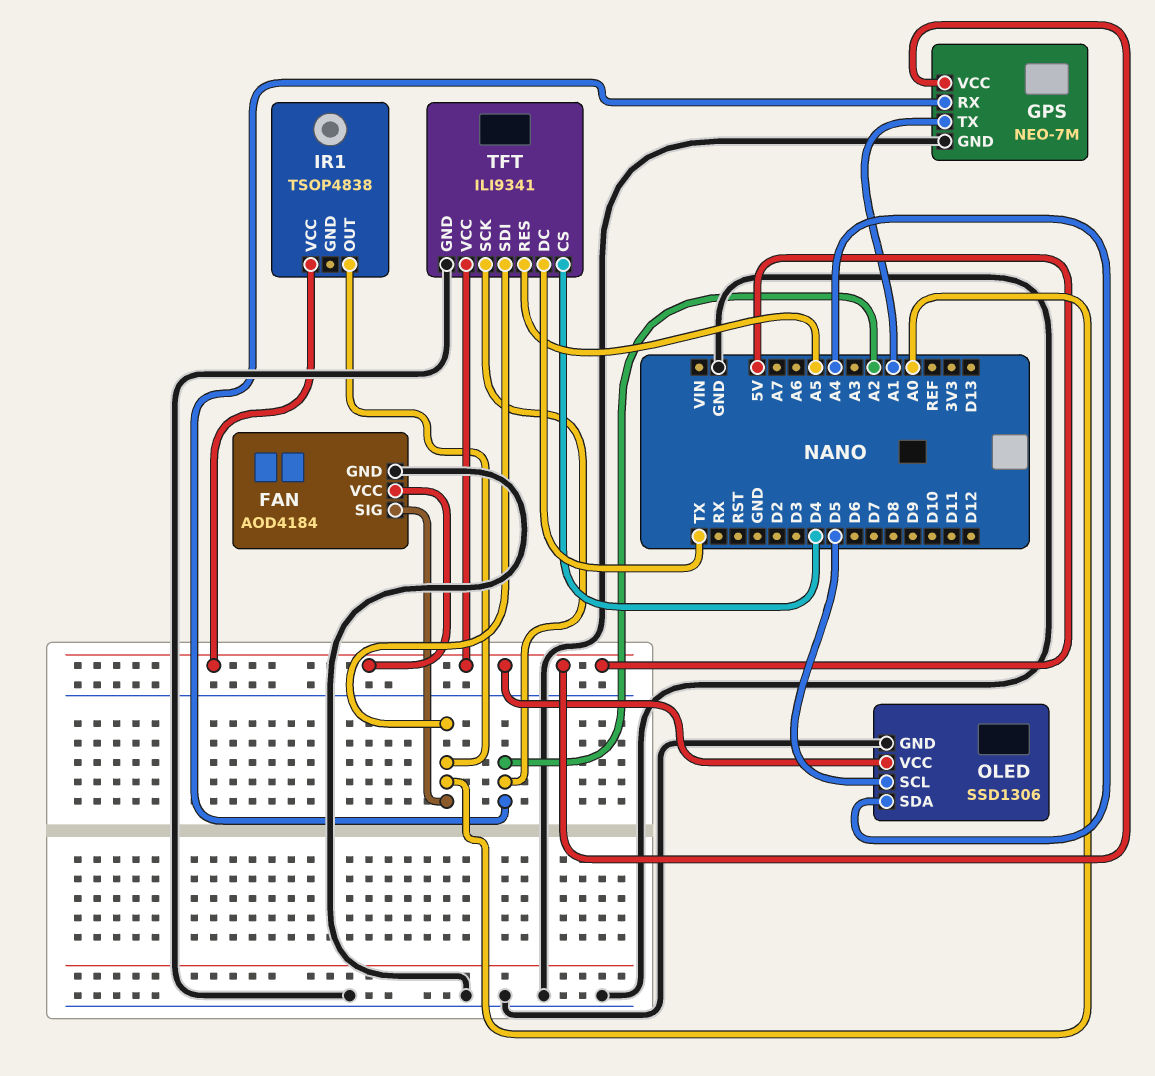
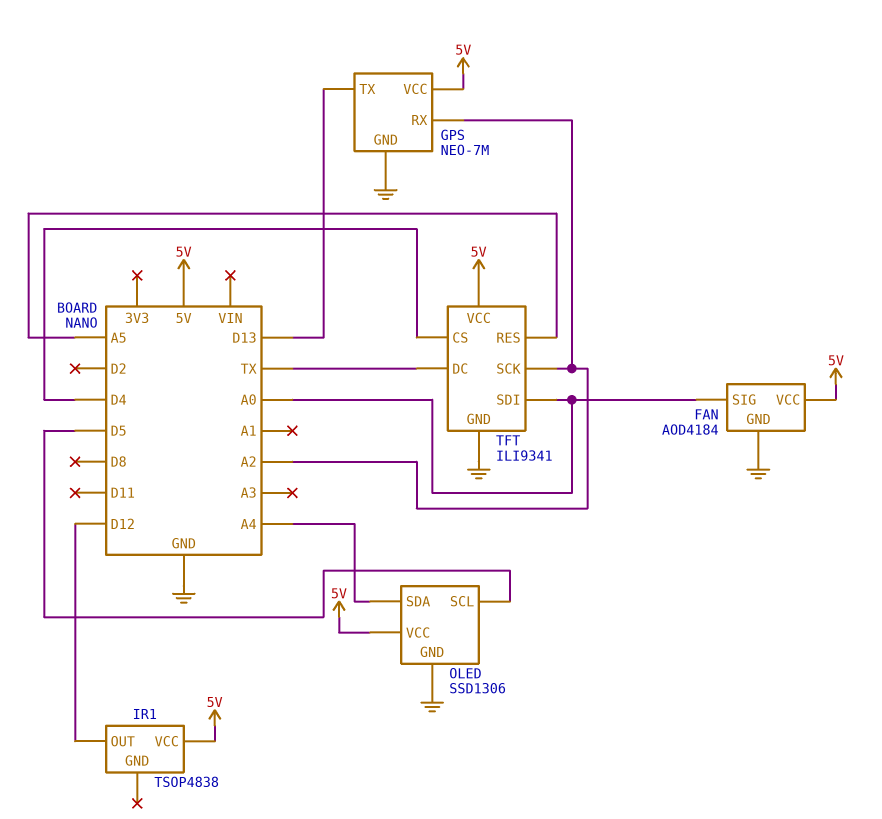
GPS pin TX: A1 -> D13
IR1 pin OUT: A0 -> D12

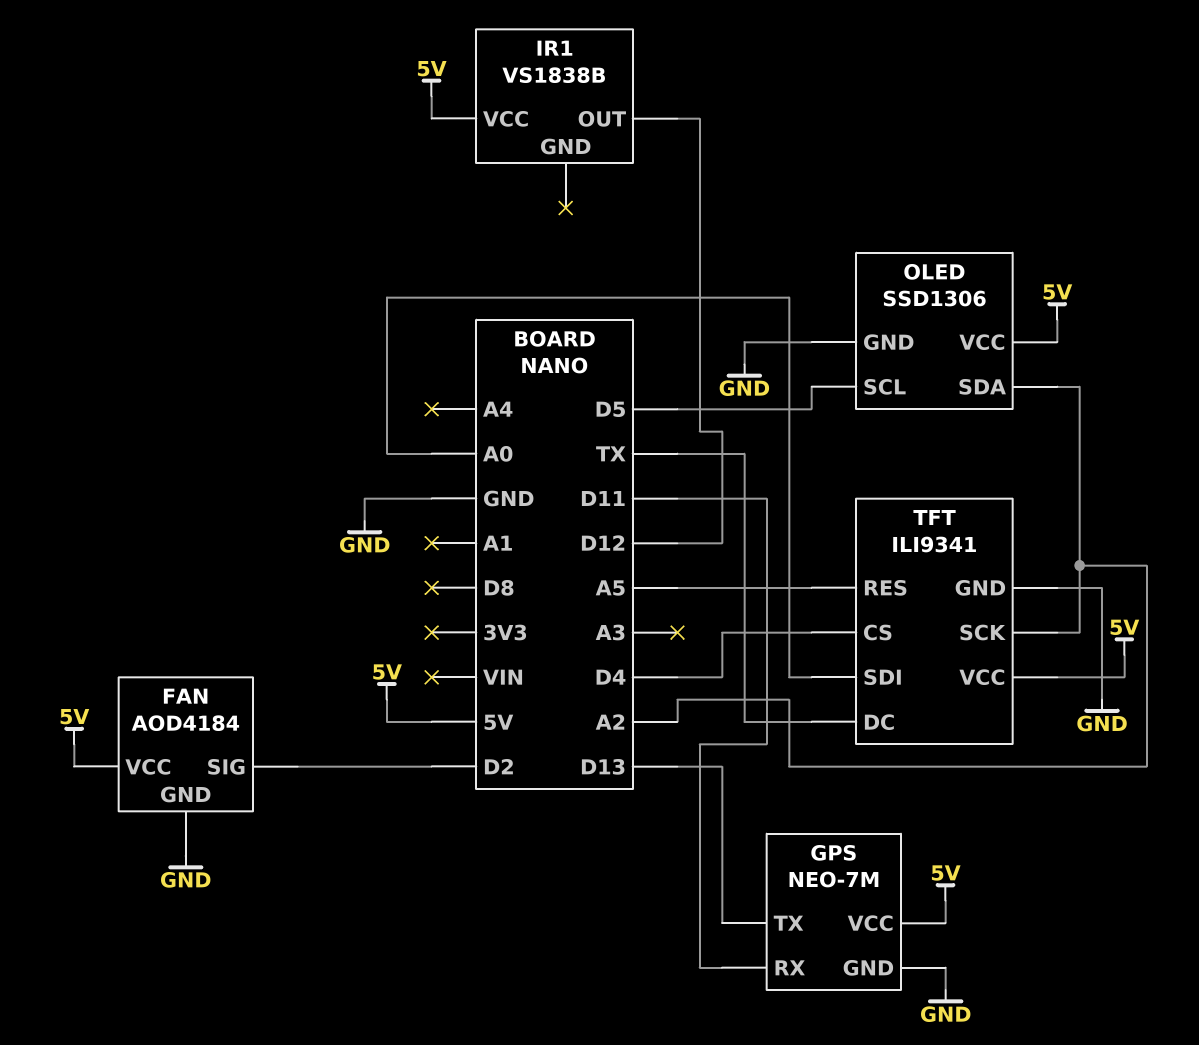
FAN pin SIG: A0 -> D2
GPS pin RX: A2 -> D11
IR1: TSOP4838 -> VS1838B
OLED pin SDA: A4 -> A2

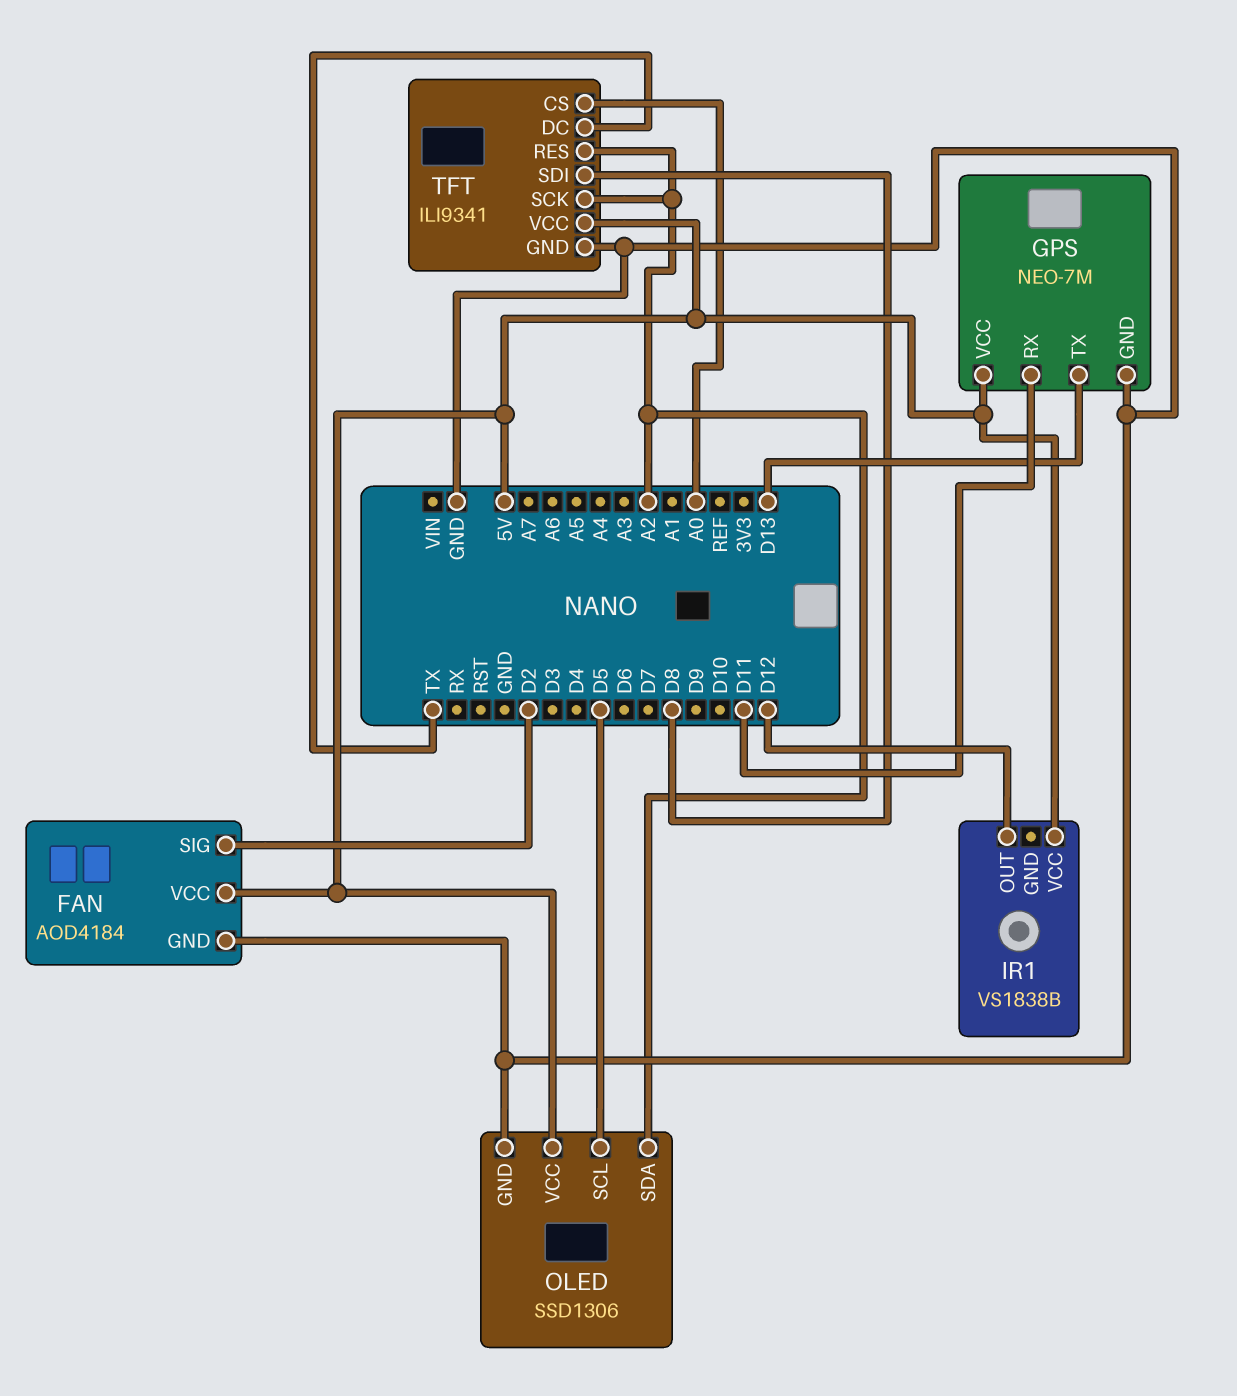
TFT pin CS: D4 -> A0
TFT pin RES: A5 -> A2
TFT pin SDI: A0 -> D8

